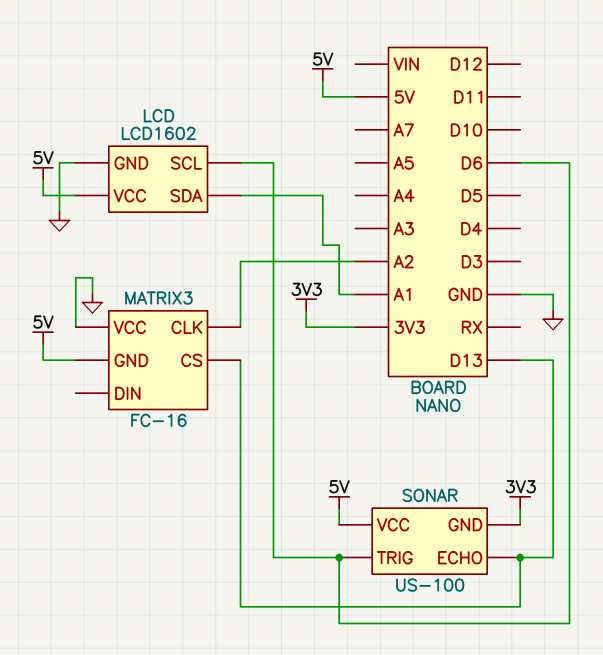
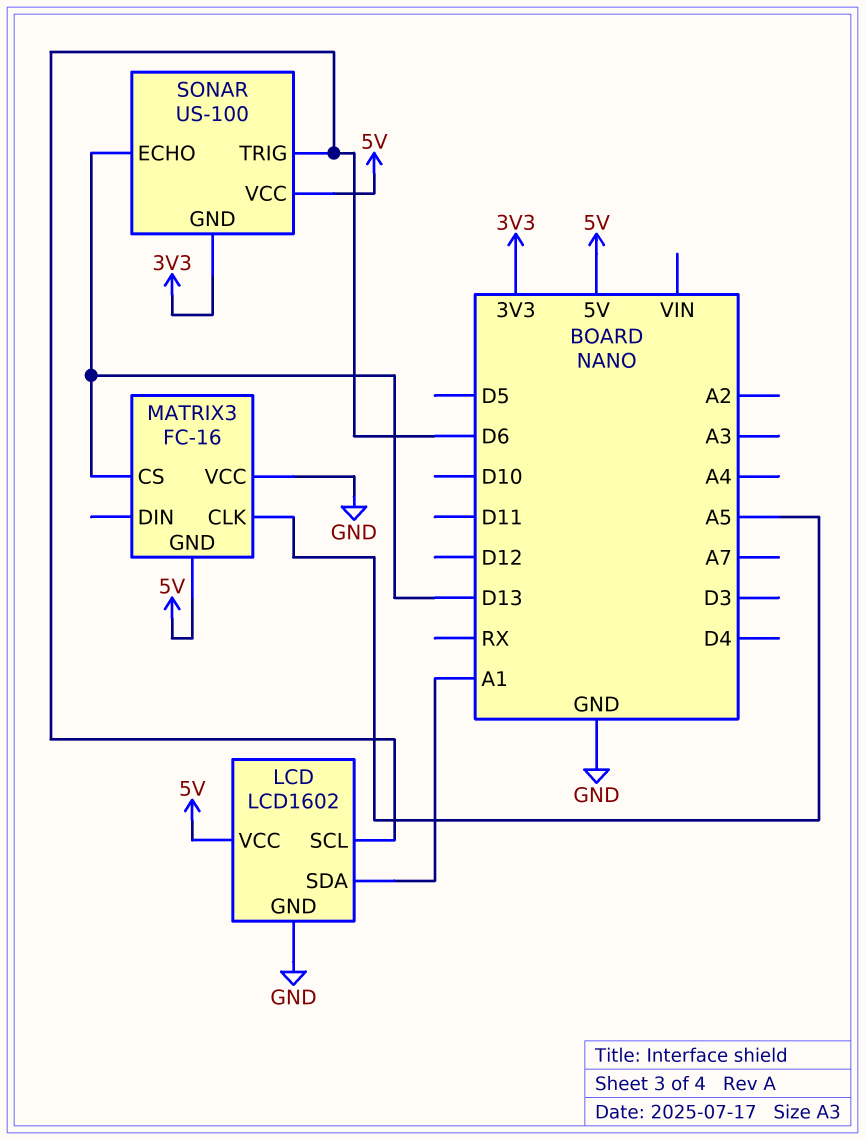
MATRIX3 pin CLK: A2 -> A5

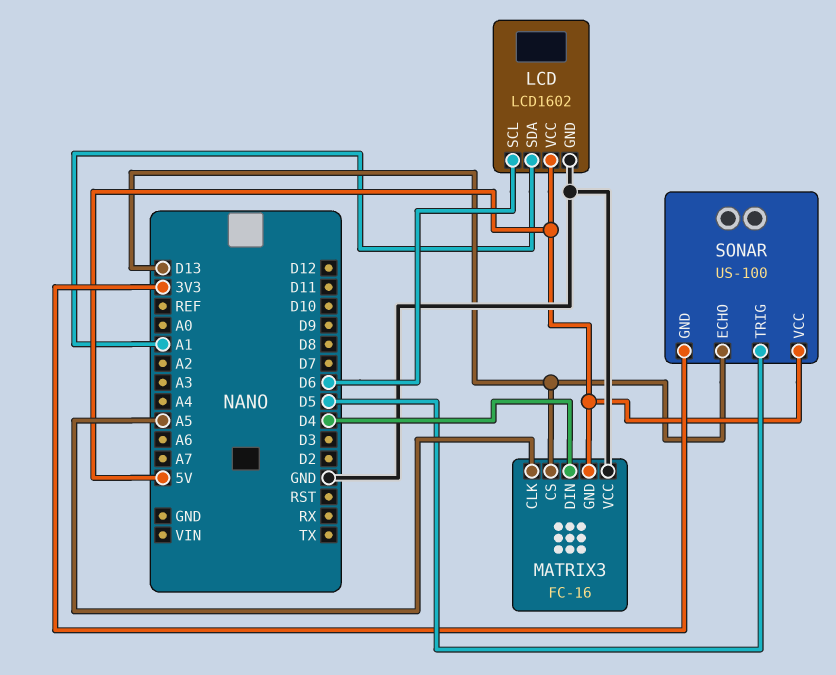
MATRIX3 pin DIN: none -> D4
SONAR pin TRIG: D6 -> D5

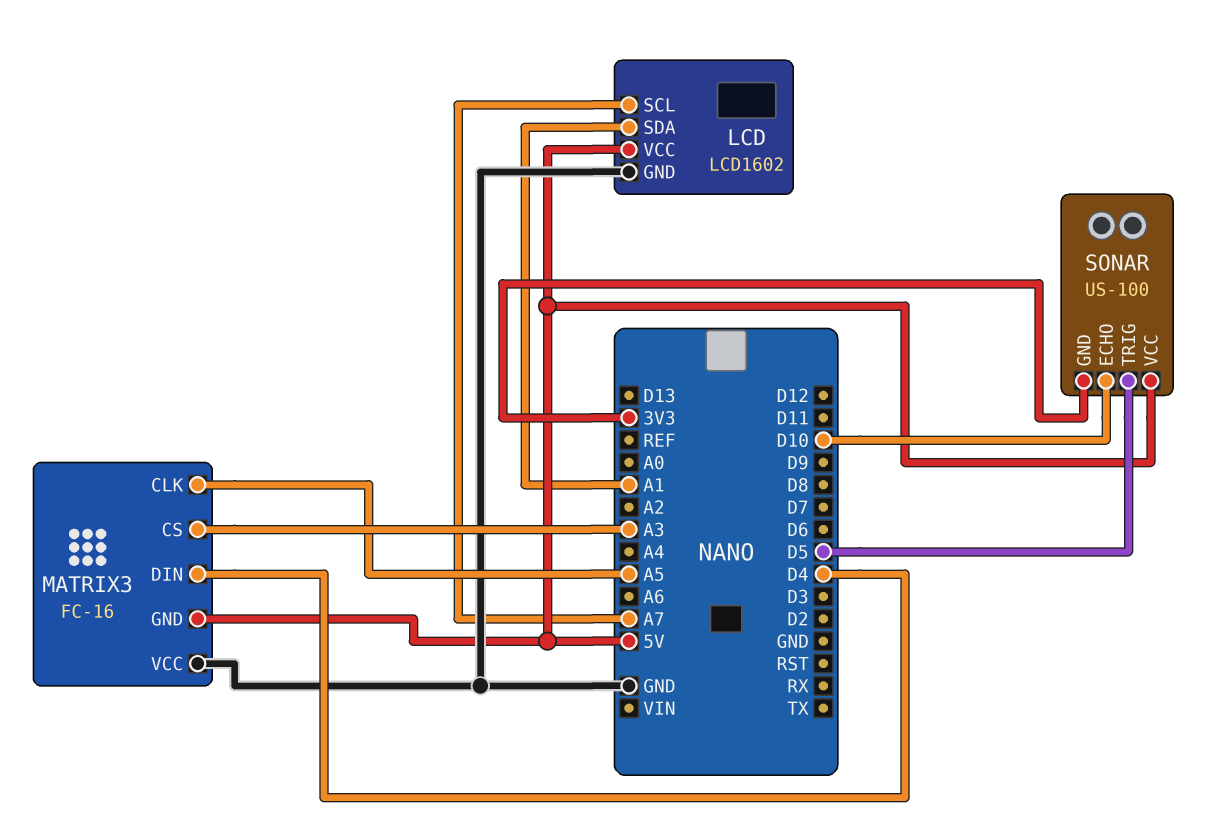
LCD pin SCL: D6 -> A7
MATRIX3 pin CS: D13 -> A3
SONAR pin ECHO: D13 -> D10

